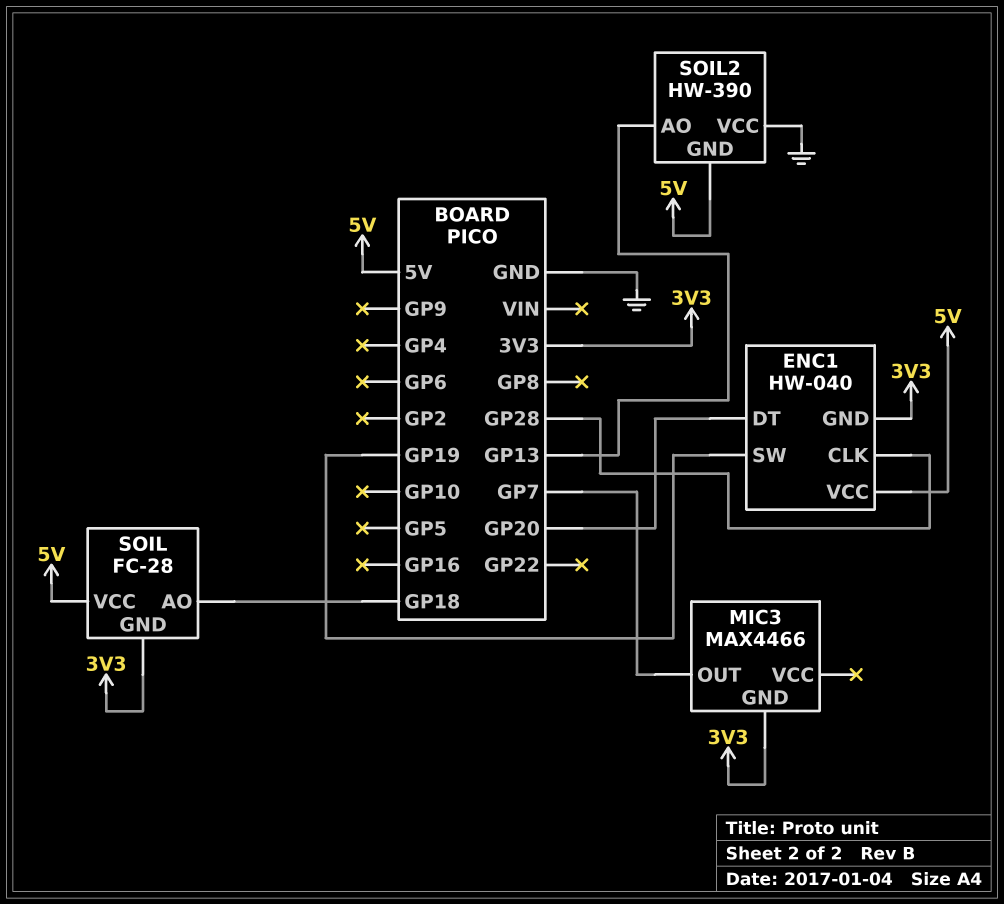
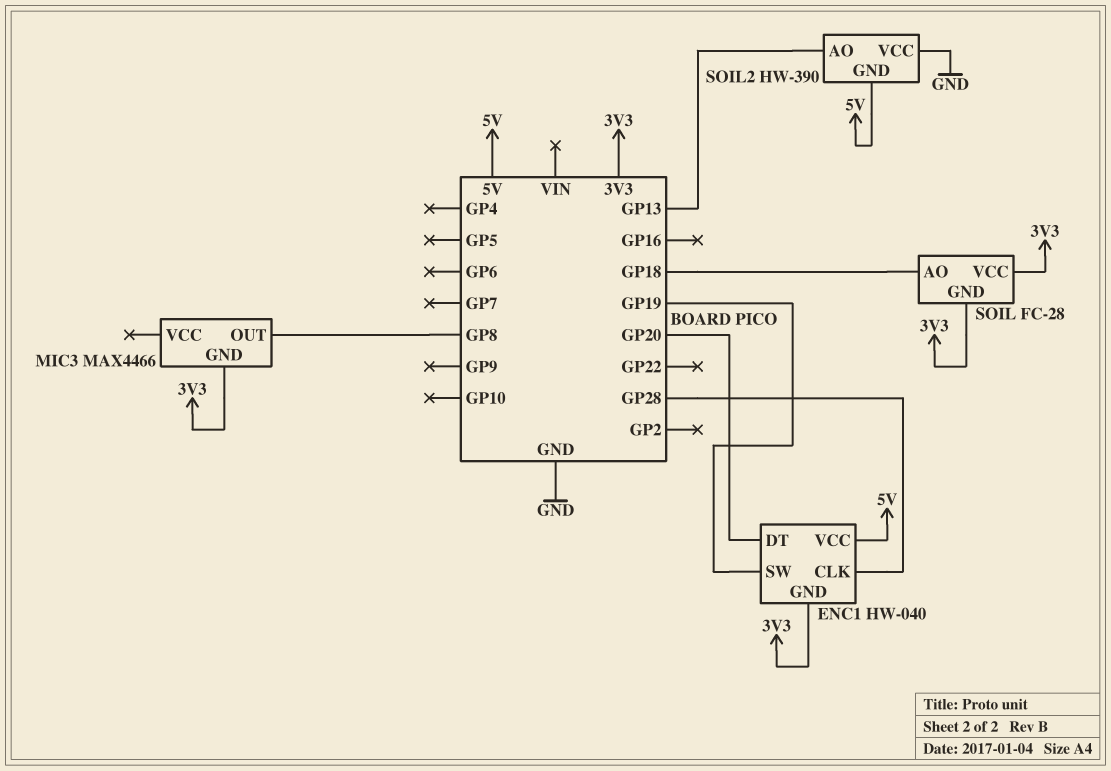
MIC3 pin OUT: GP7 -> GP8
SOIL pin VCC: 5V -> 3V3

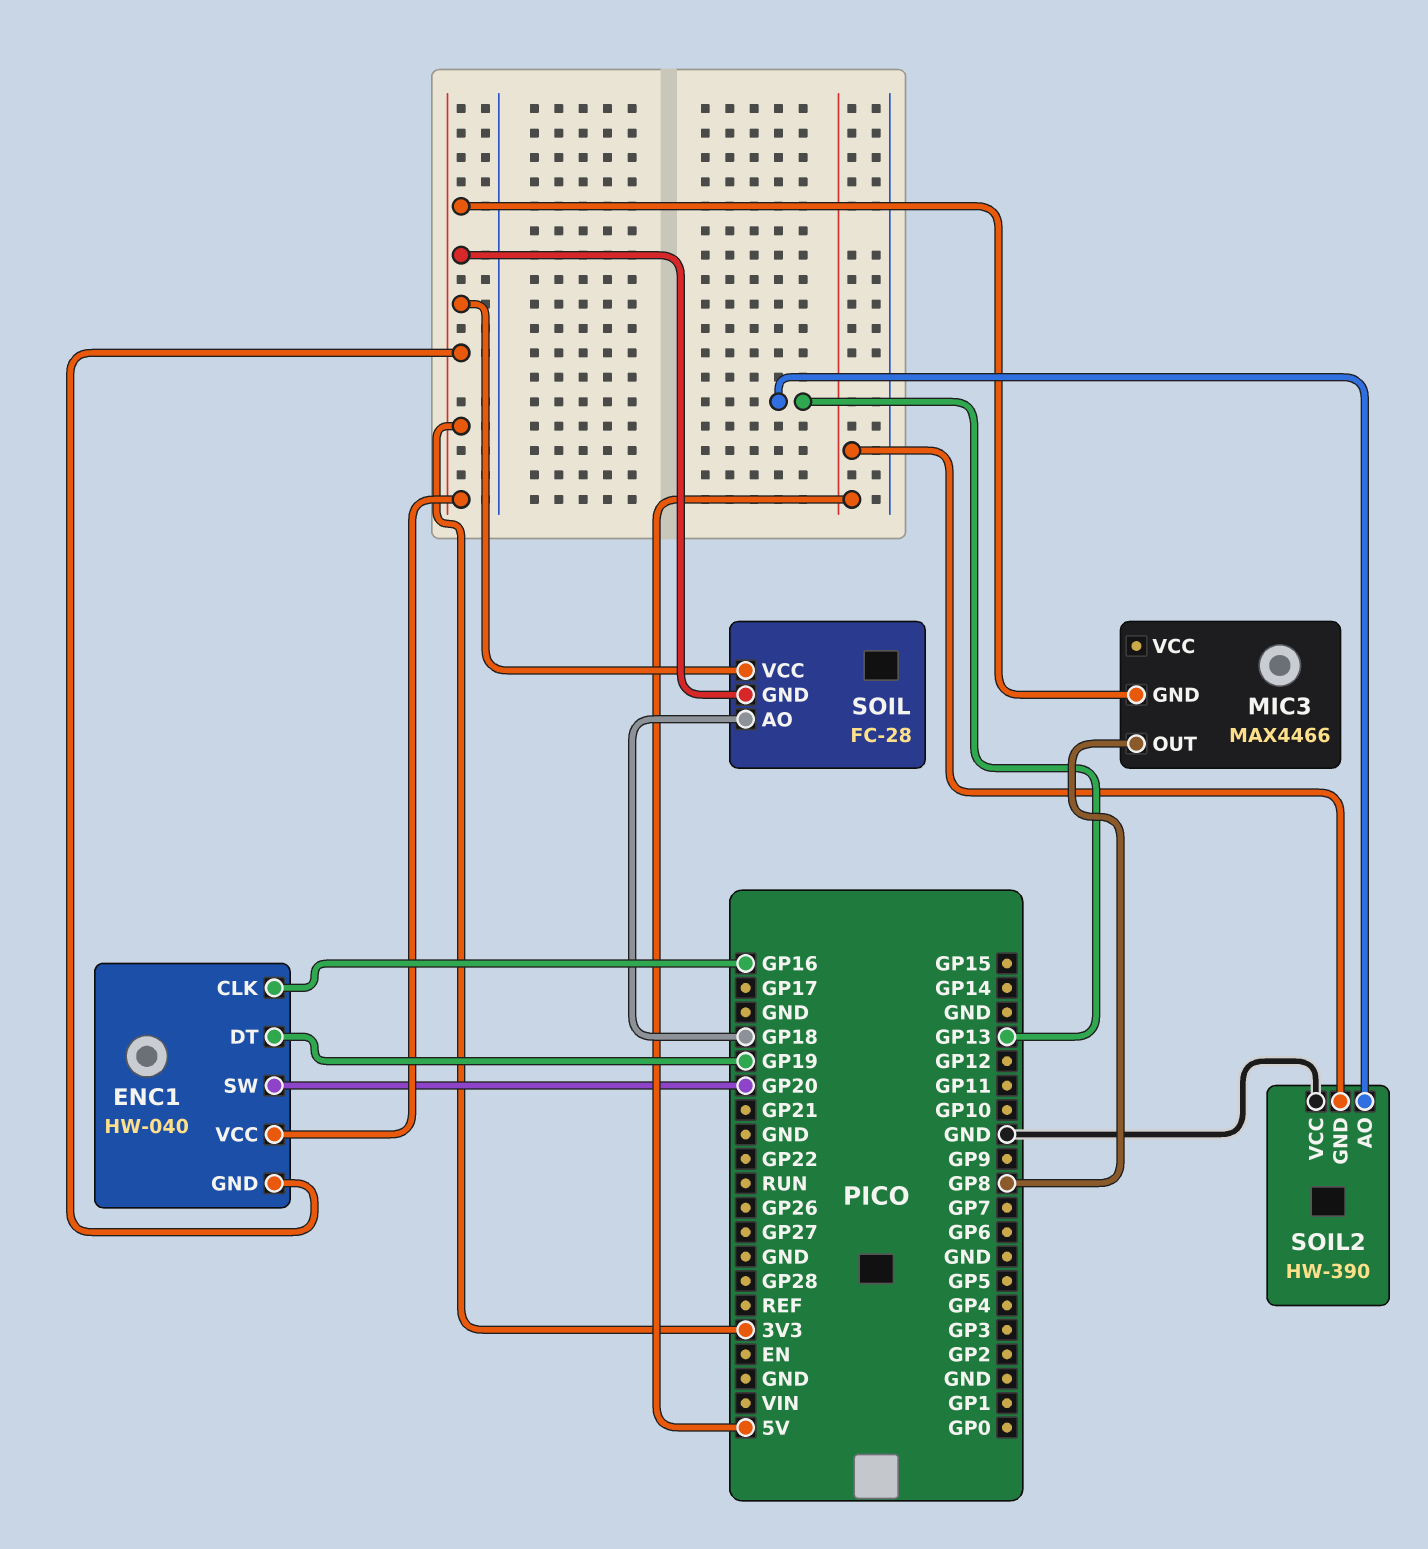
ENC1 pin CLK: GP28 -> GP16
ENC1 pin DT: GP20 -> GP19
ENC1 pin SW: GP19 -> GP20
ENC1 pin VCC: 5V -> 3V3

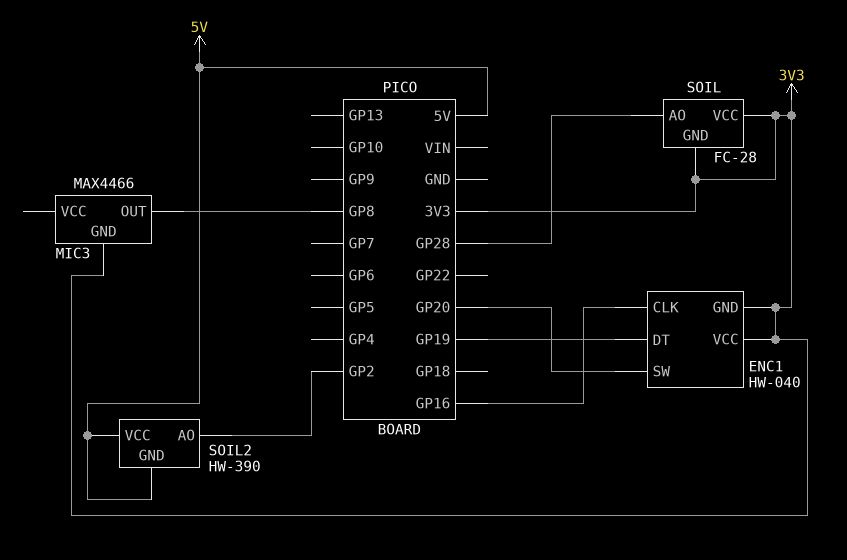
SOIL pin AO: GP18 -> GP28
SOIL2 pin AO: GP13 -> GP2
SOIL2 pin VCC: GND -> 5V

